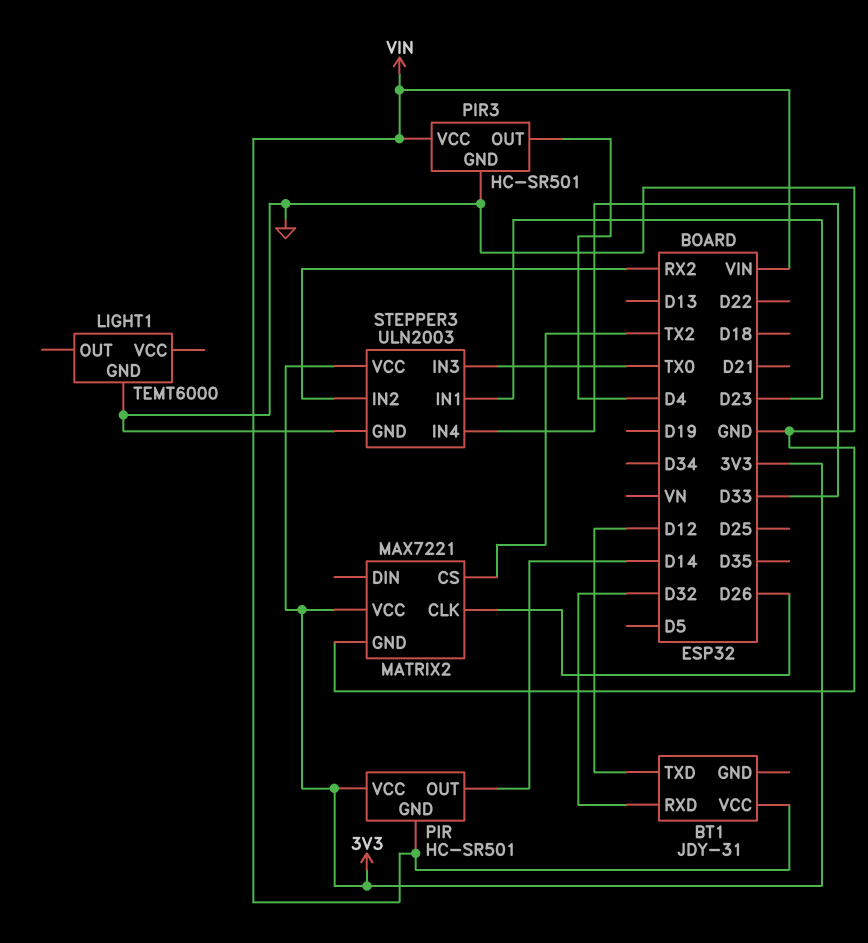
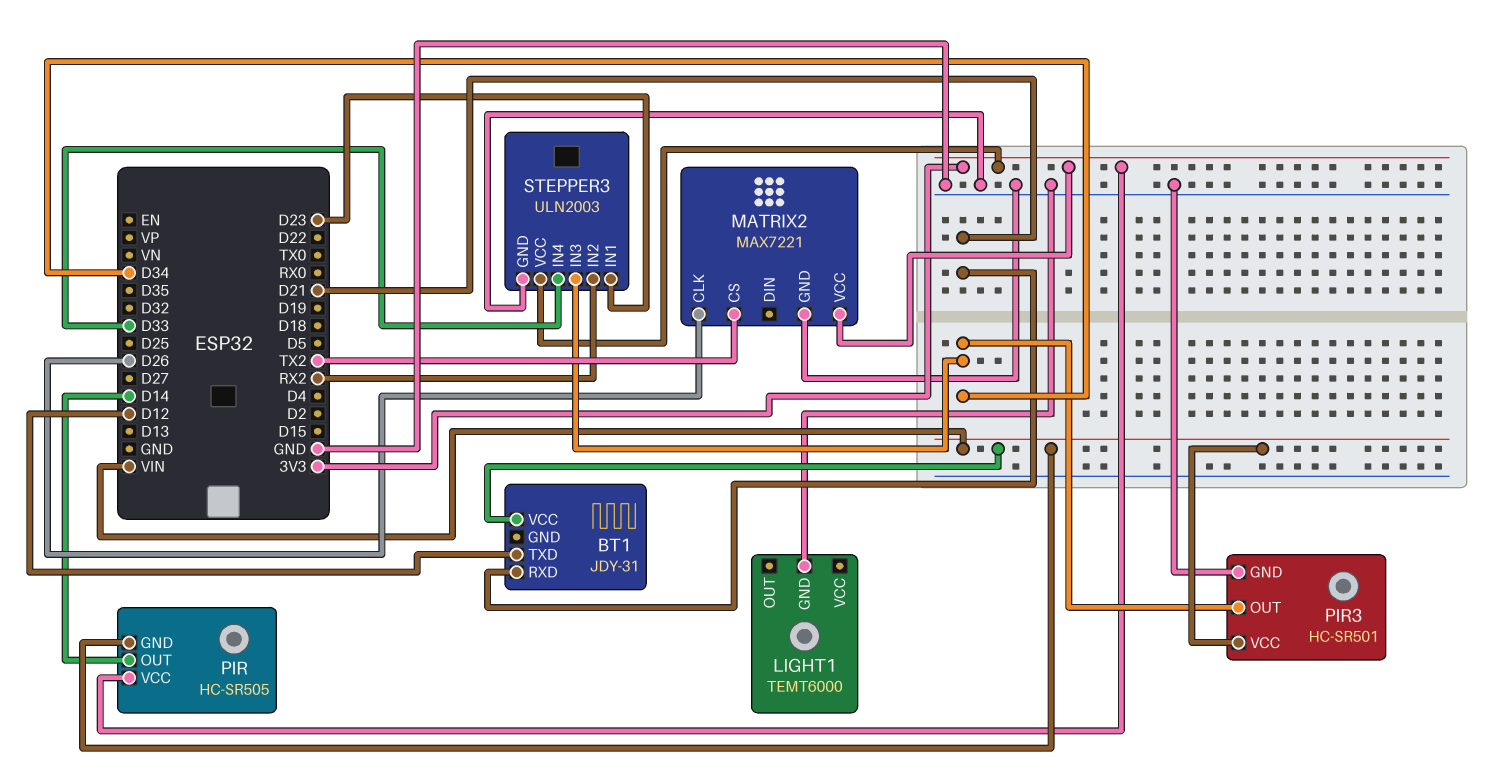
BT1 pin RXD: D32 -> D21
PIR: HC-SR501 -> HC-SR505
PIR3 pin OUT: D4 -> D34
STEPPER3 pin IN3: TX0 -> D34

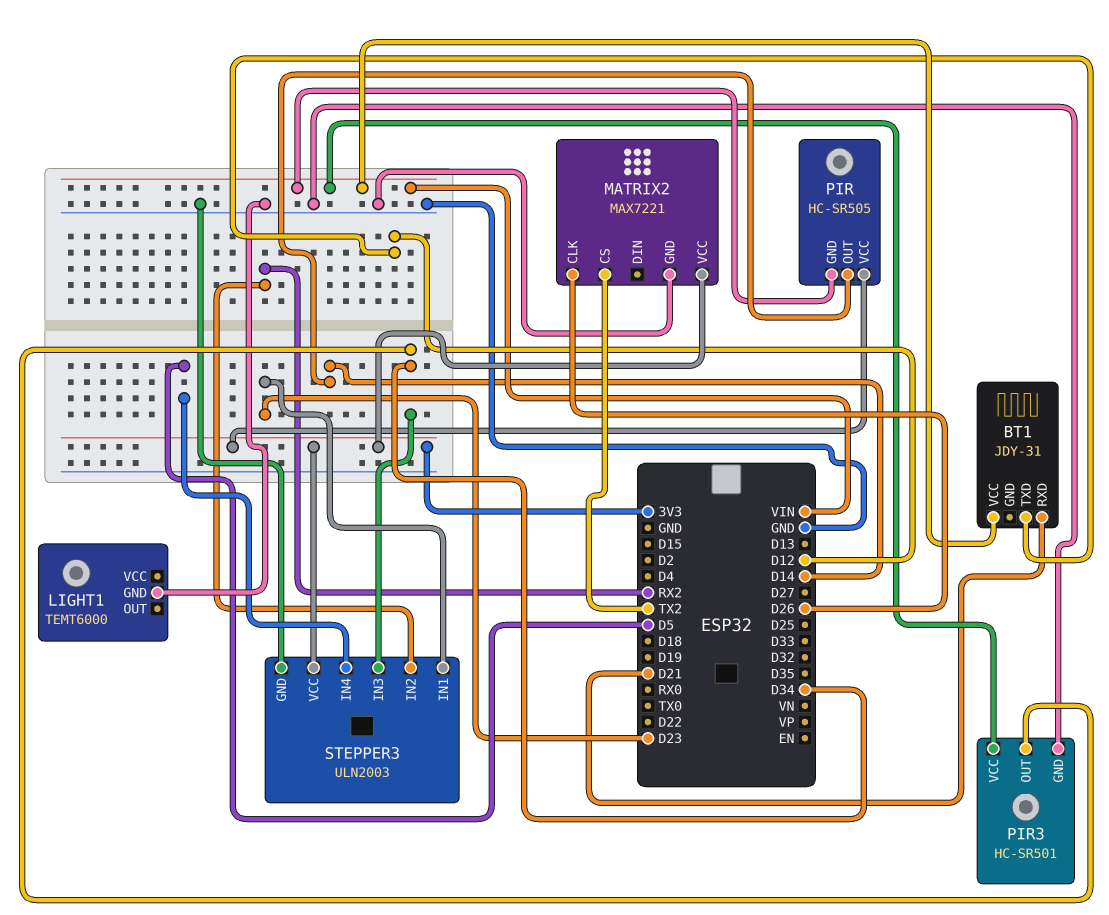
STEPPER3 pin IN4: D33 -> D5

